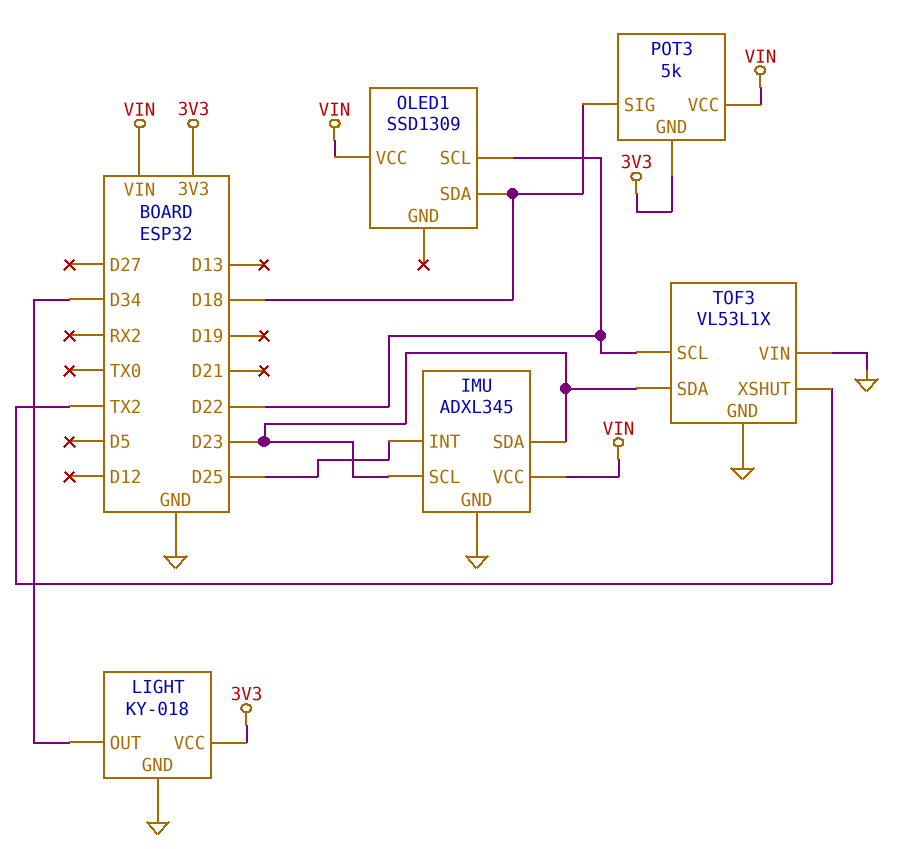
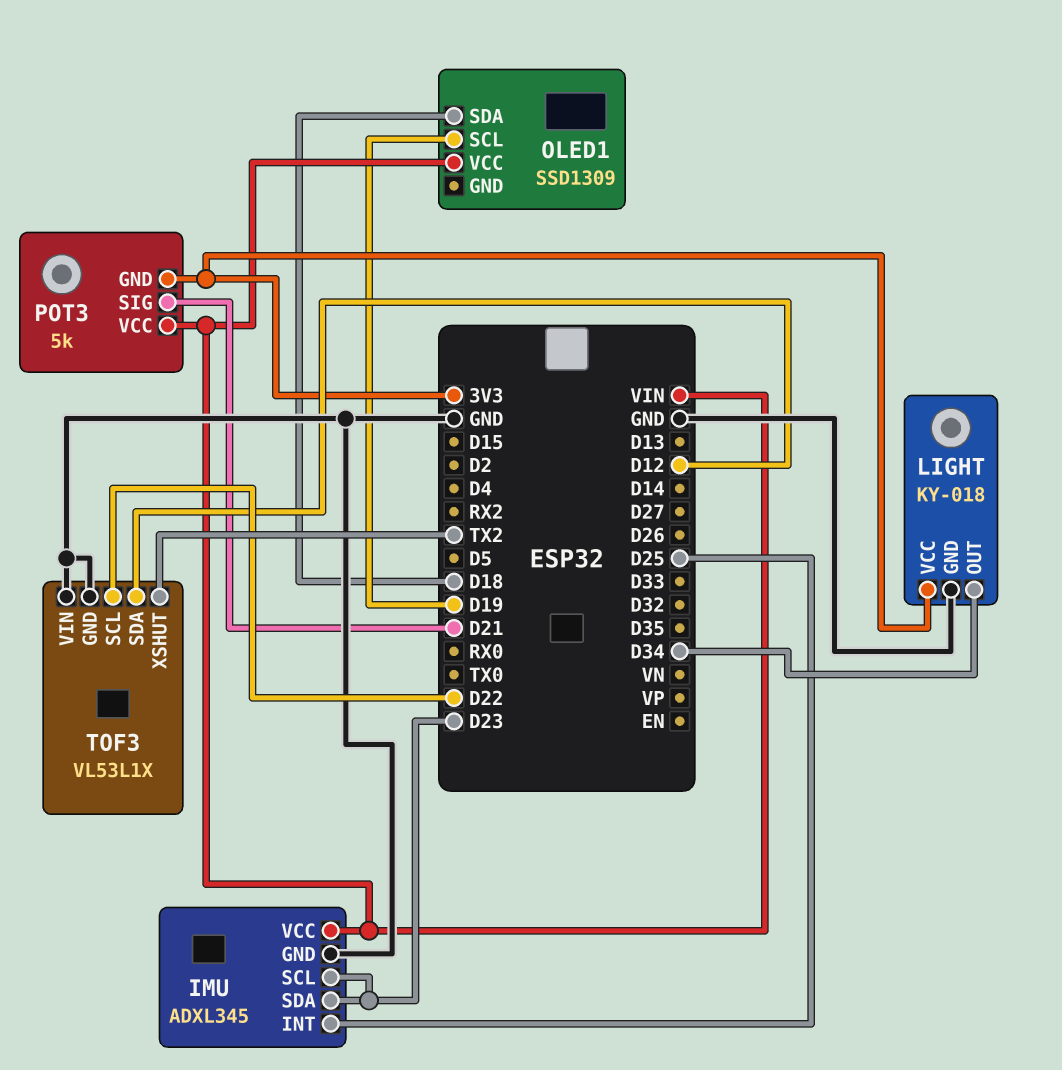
OLED1 pin SCL: D22 -> D19
POT3 pin SIG: D18 -> D21
TOF3 pin SDA: D23 -> D12

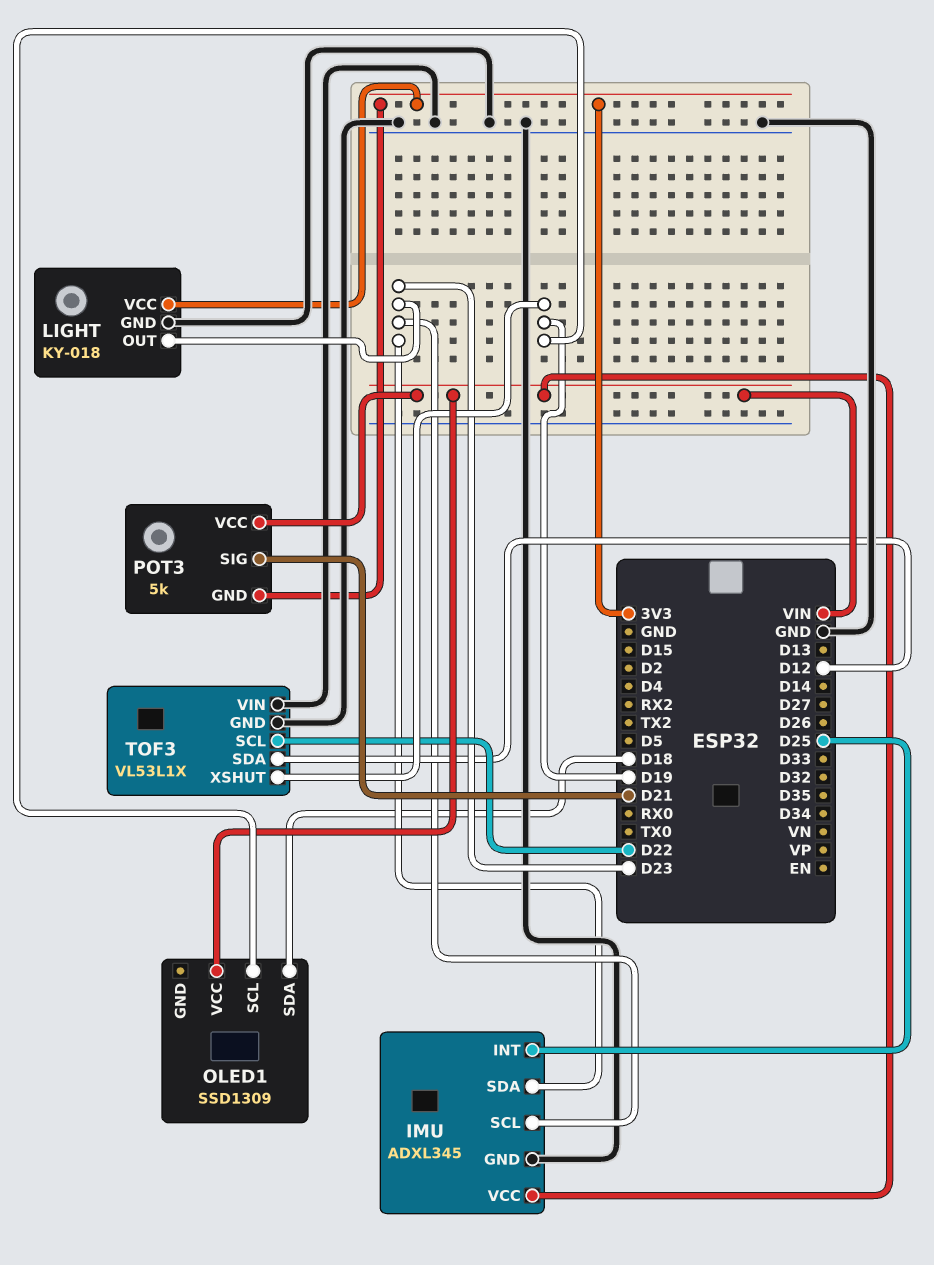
LIGHT pin OUT: D34 -> D23
TOF3 pin XSHUT: TX2 -> D19

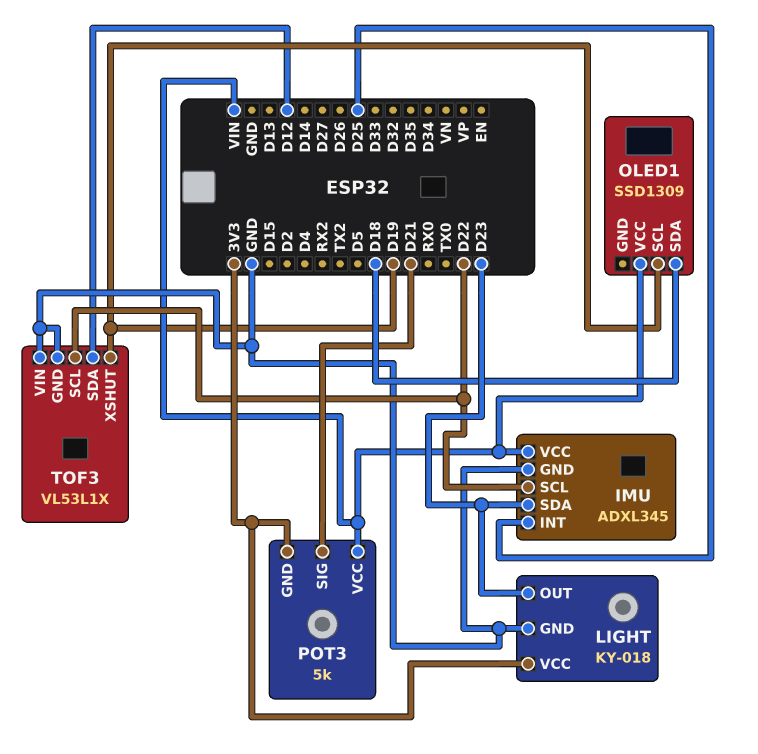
IMU pin SCL: D23 -> D22

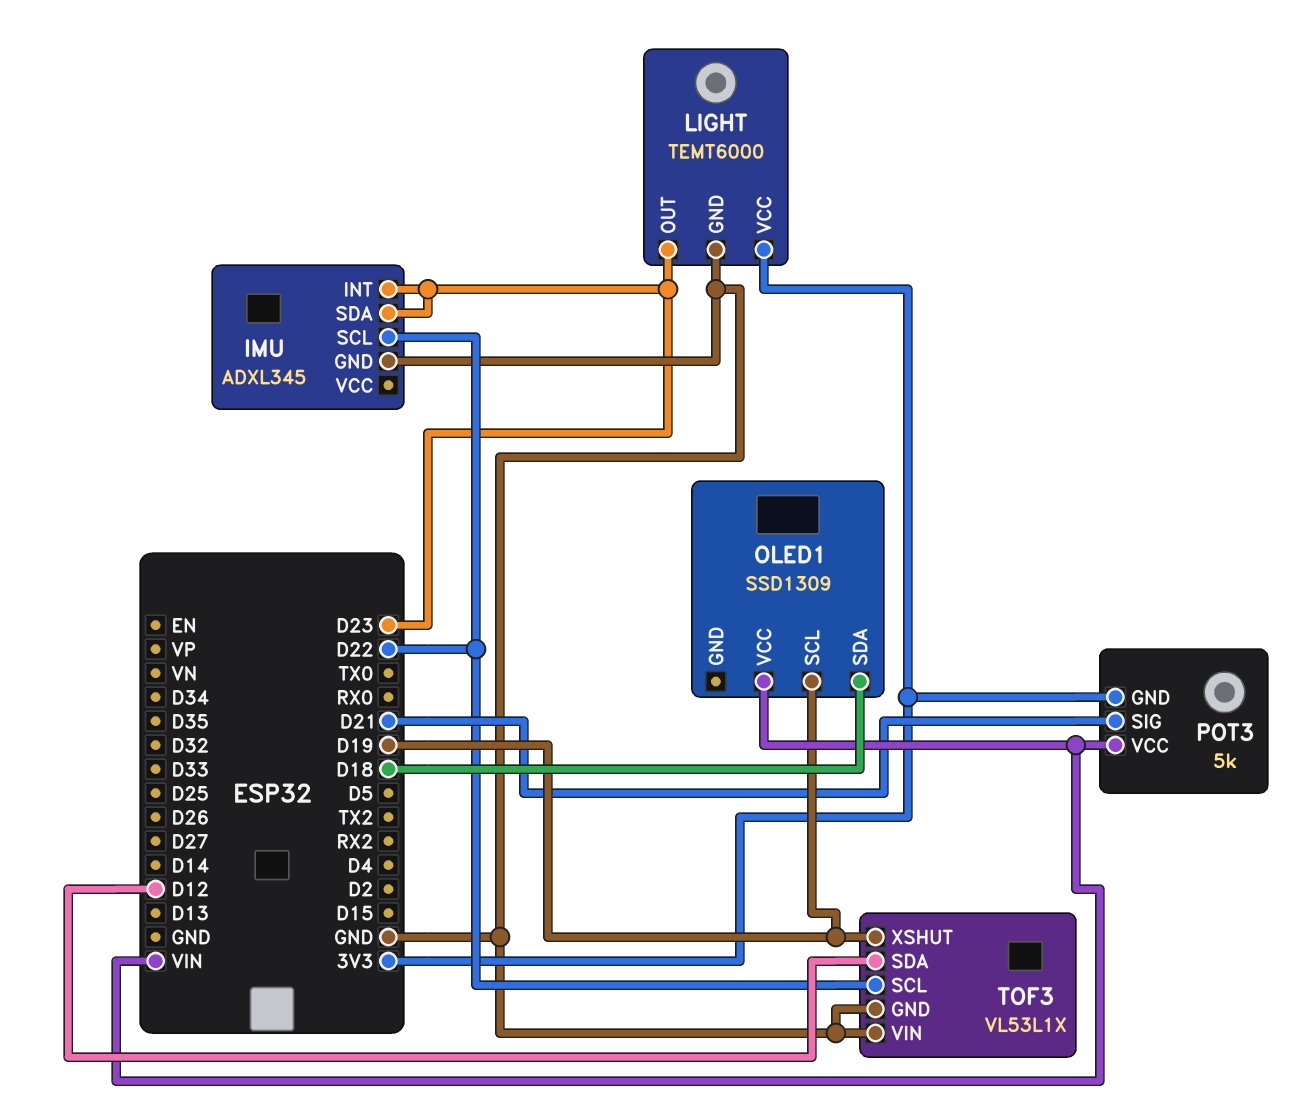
IMU pin INT: D25 -> D23
IMU pin VCC: VIN -> none
LIGHT: KY-018 -> TEMT6000

